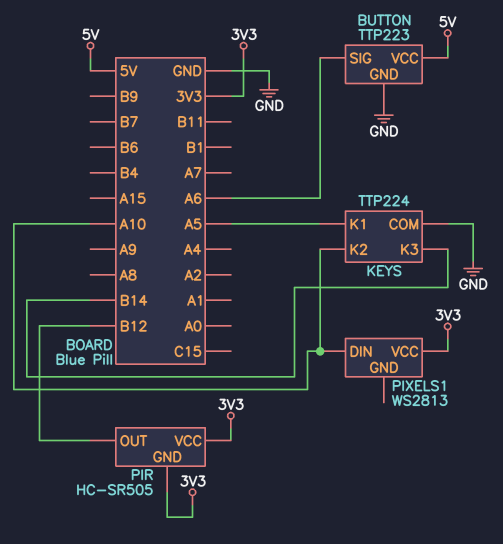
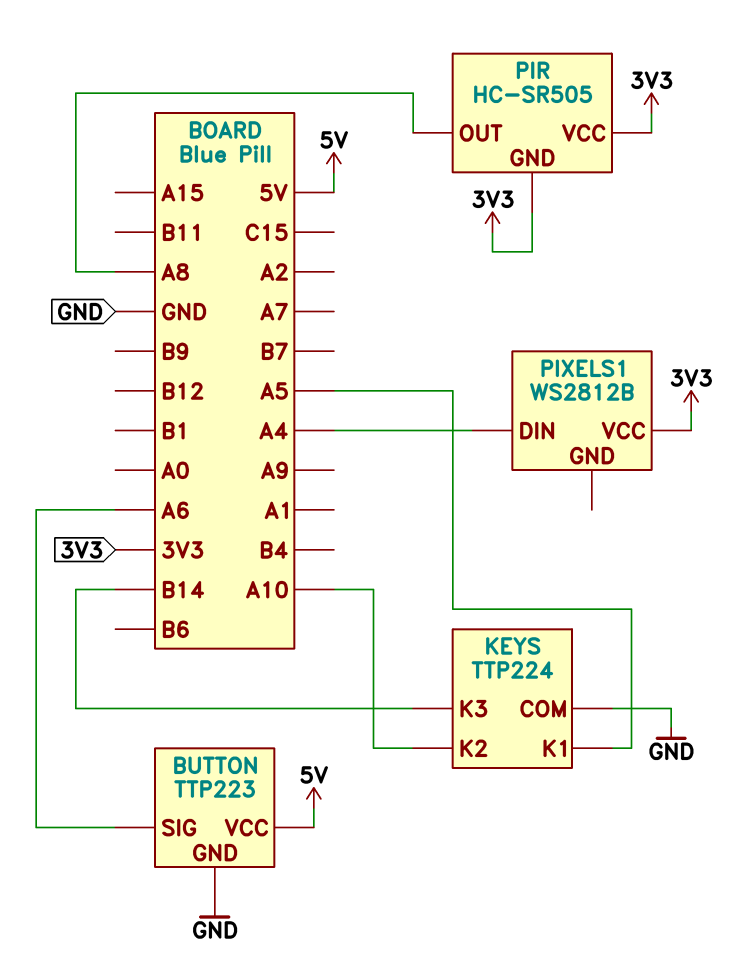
PIR pin OUT: B12 -> A8
PIXELS1: WS2813 -> WS2812B
PIXELS1 pin DIN: A10 -> A4

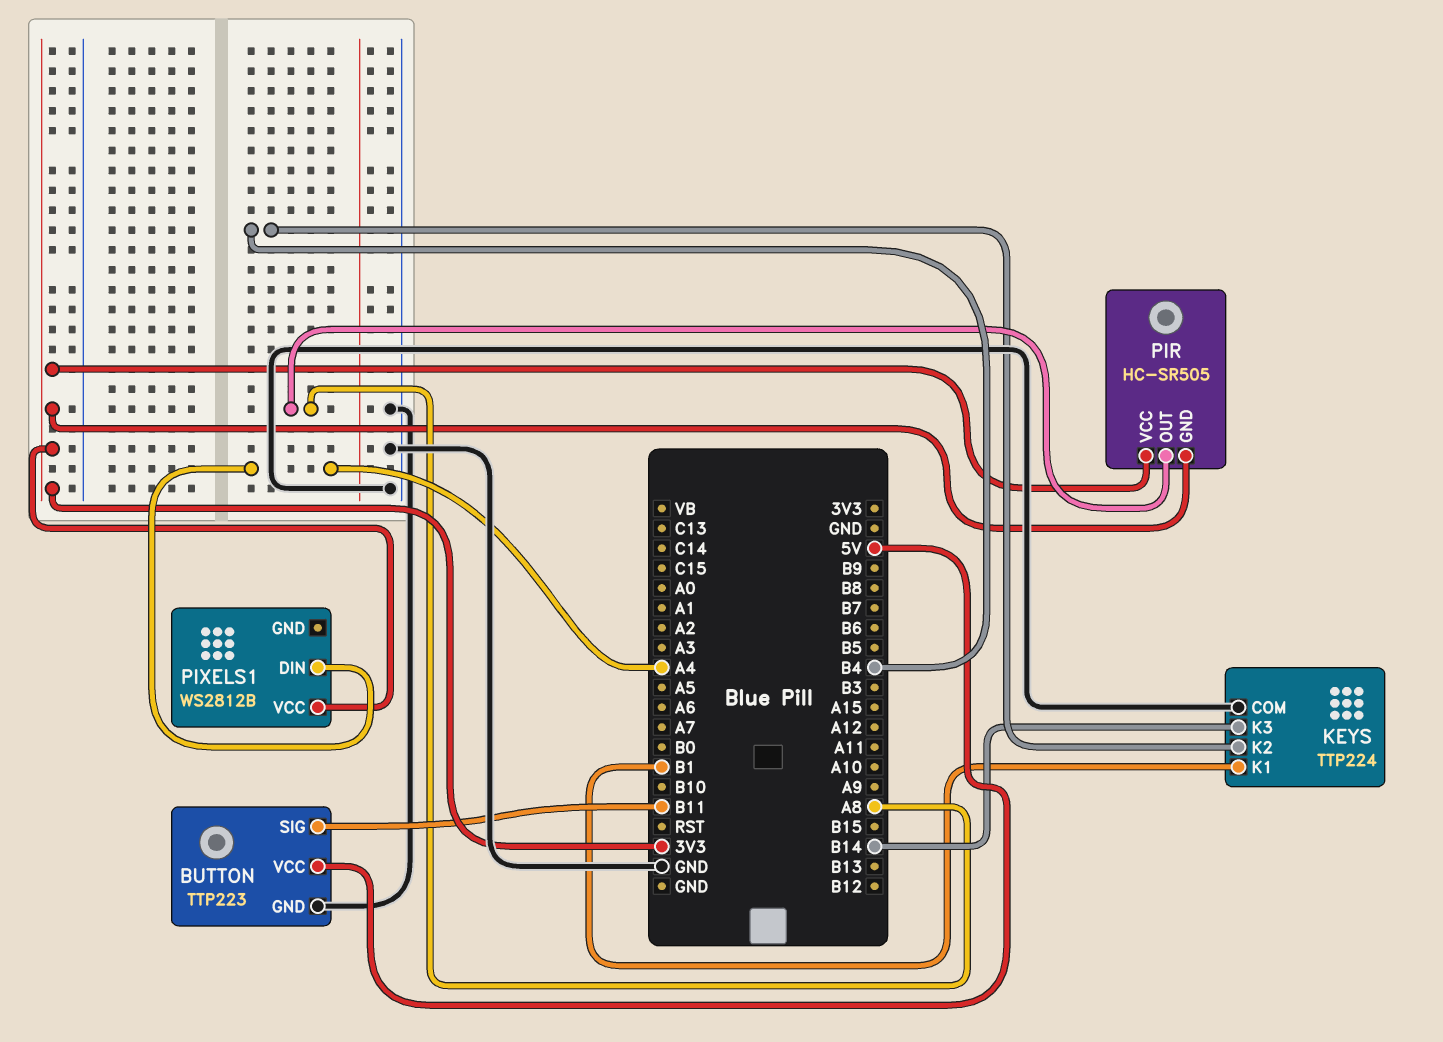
BUTTON pin SIG: A6 -> B11
KEYS pin K1: A5 -> B1
KEYS pin K2: A10 -> B4

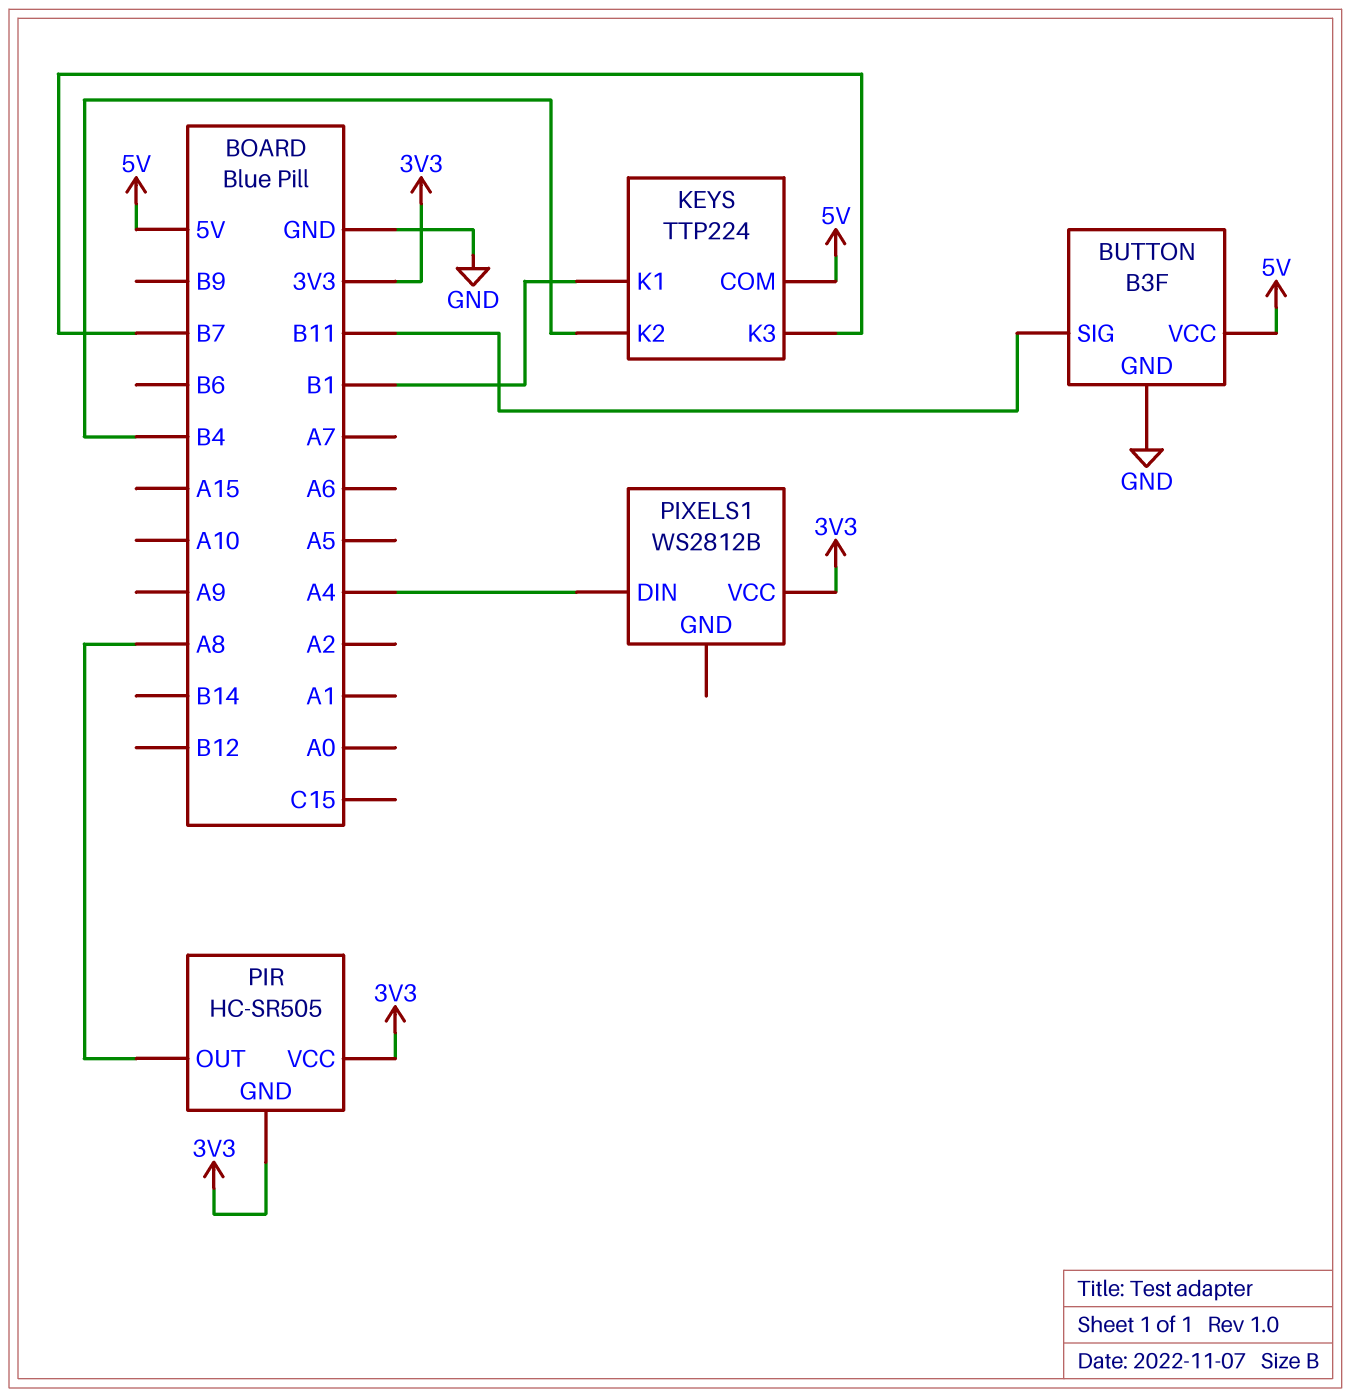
BUTTON: TTP223 -> B3F
KEYS pin COM: GND -> 5V
KEYS pin K3: B14 -> B7

